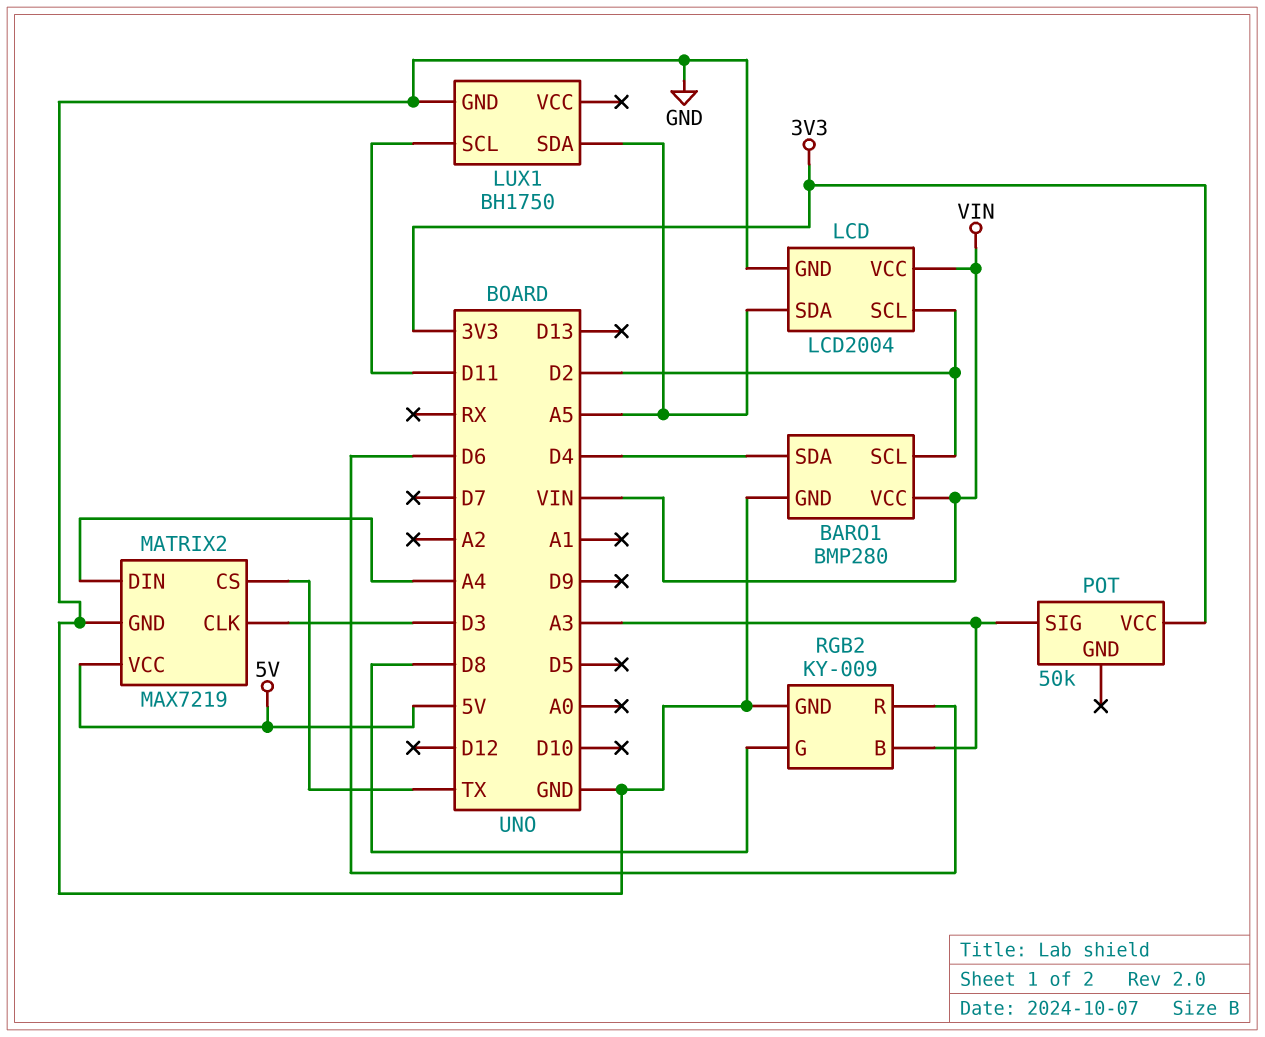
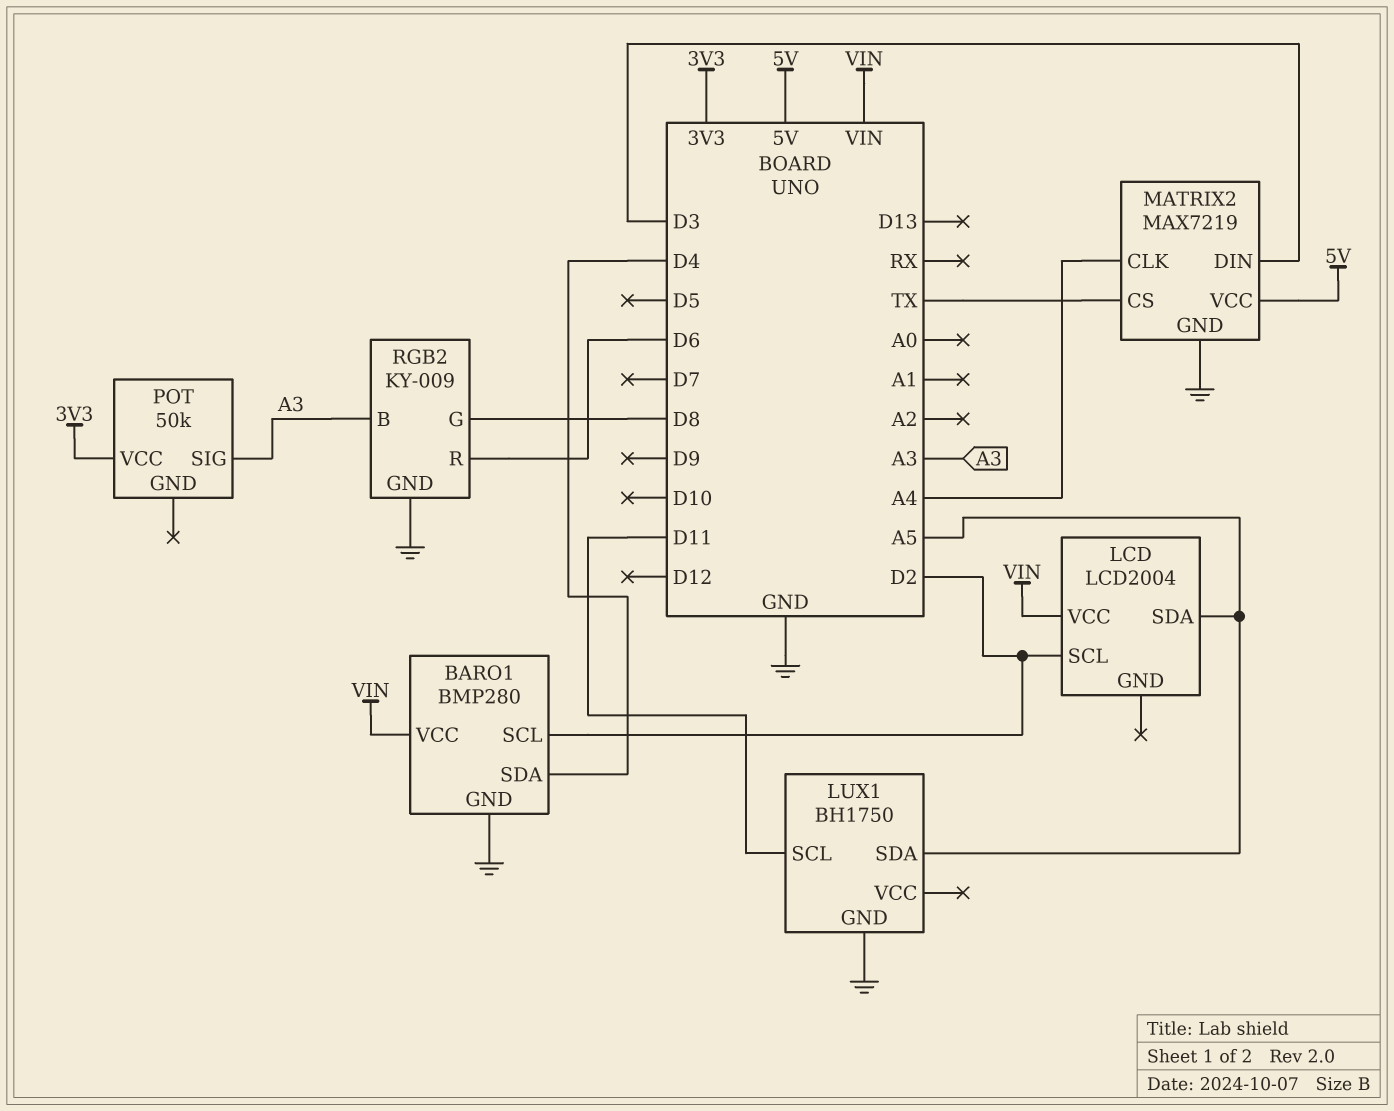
LCD pin GND: GND -> none
MATRIX2 pin CLK: D3 -> A4
MATRIX2 pin DIN: A4 -> D3

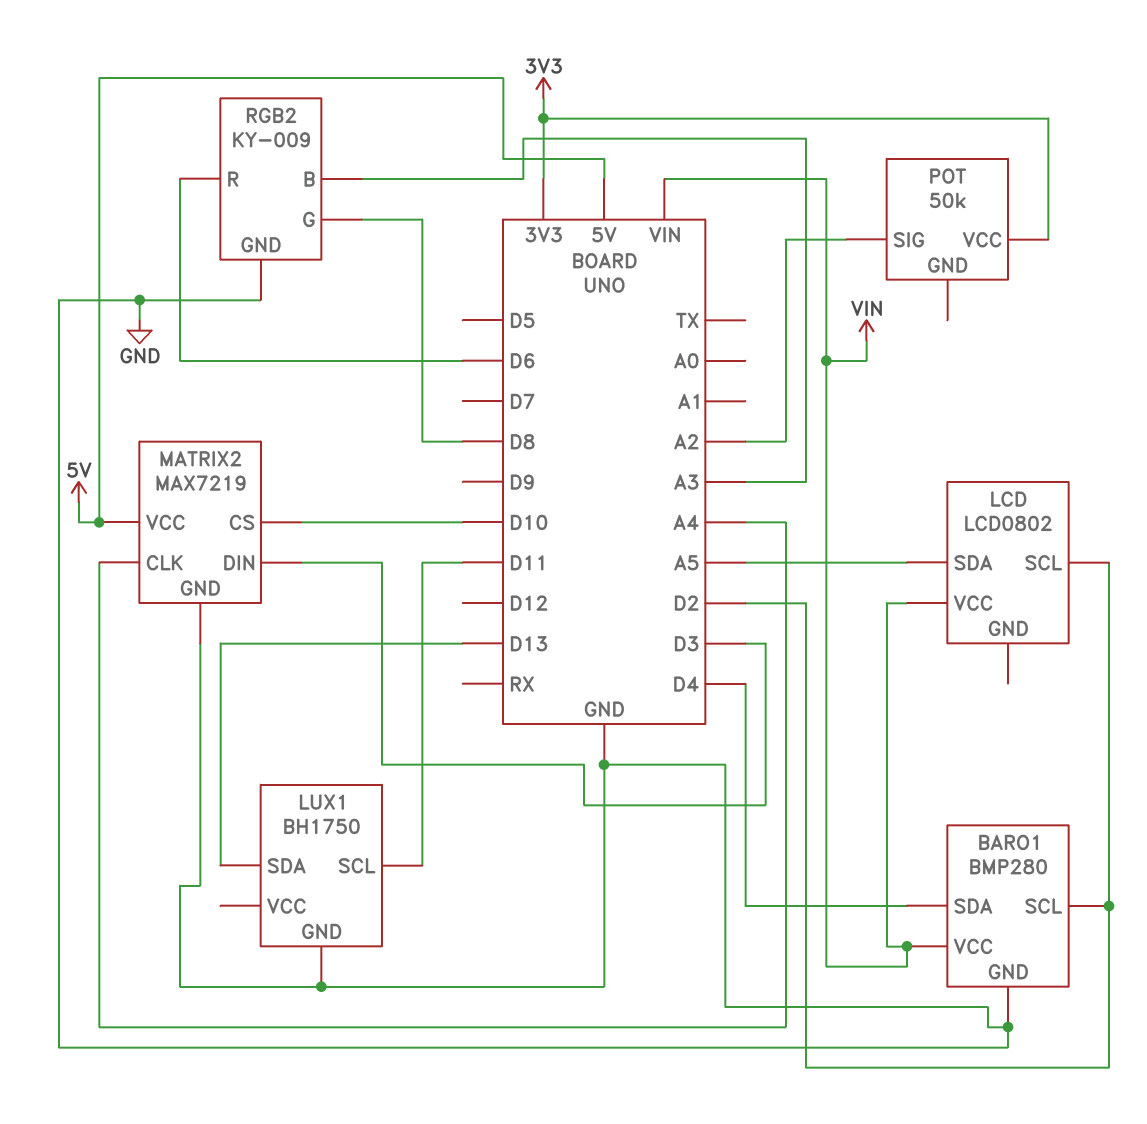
LCD: LCD2004 -> LCD0802
LUX1 pin SDA: A5 -> D13
MATRIX2 pin CS: TX -> D10
POT pin SIG: A3 -> A2

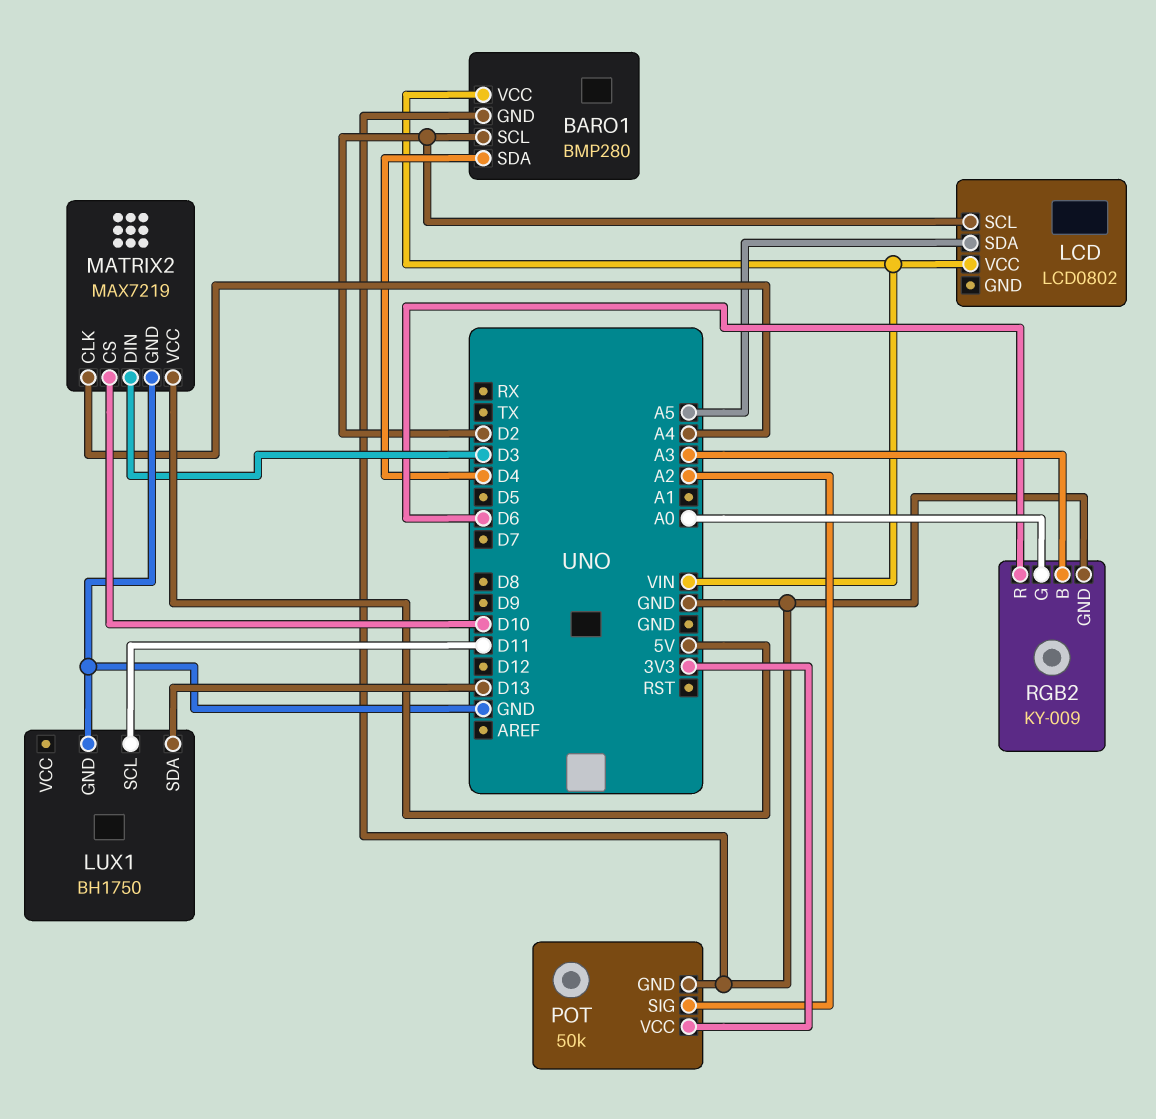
POT pin GND: none -> GND
RGB2 pin G: D8 -> A0

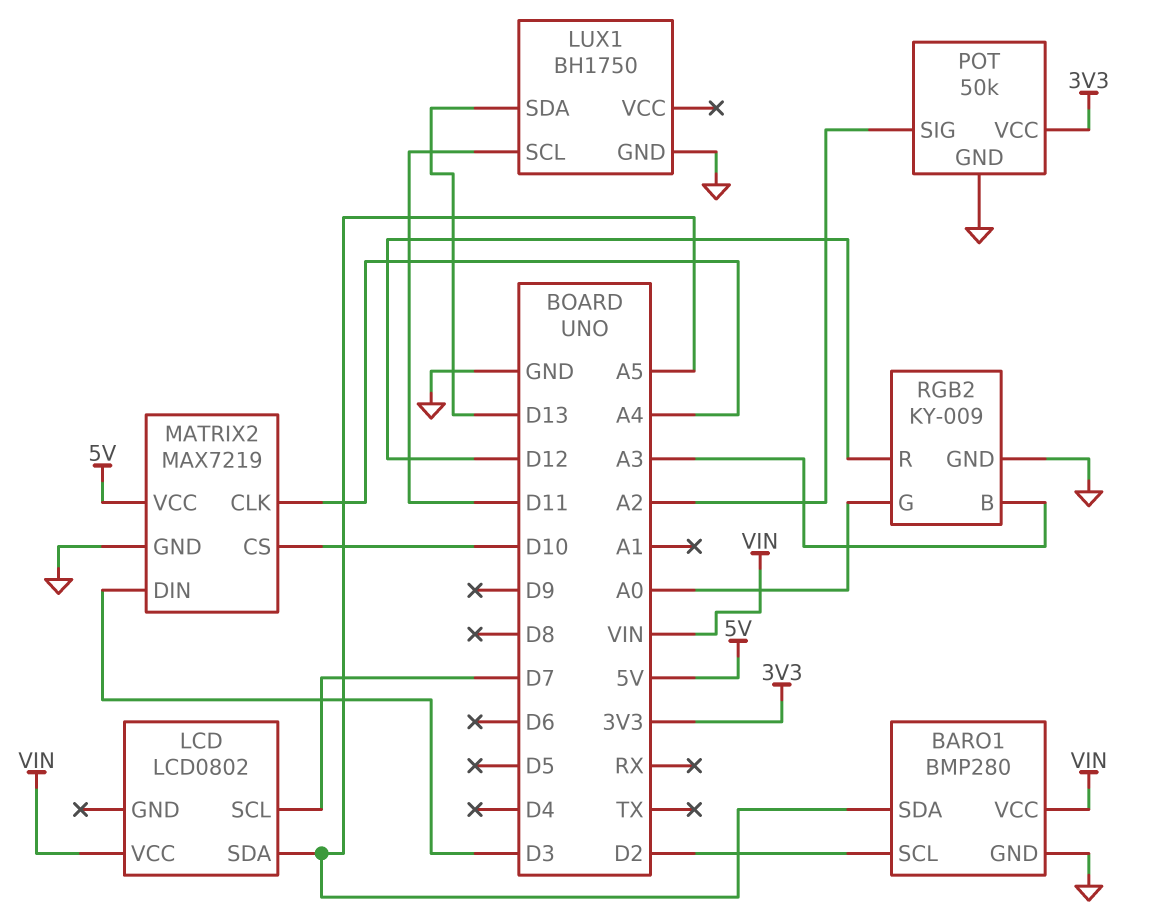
BARO1 pin SDA: D4 -> A5
LCD pin SCL: D2 -> D7
RGB2 pin R: D6 -> D12

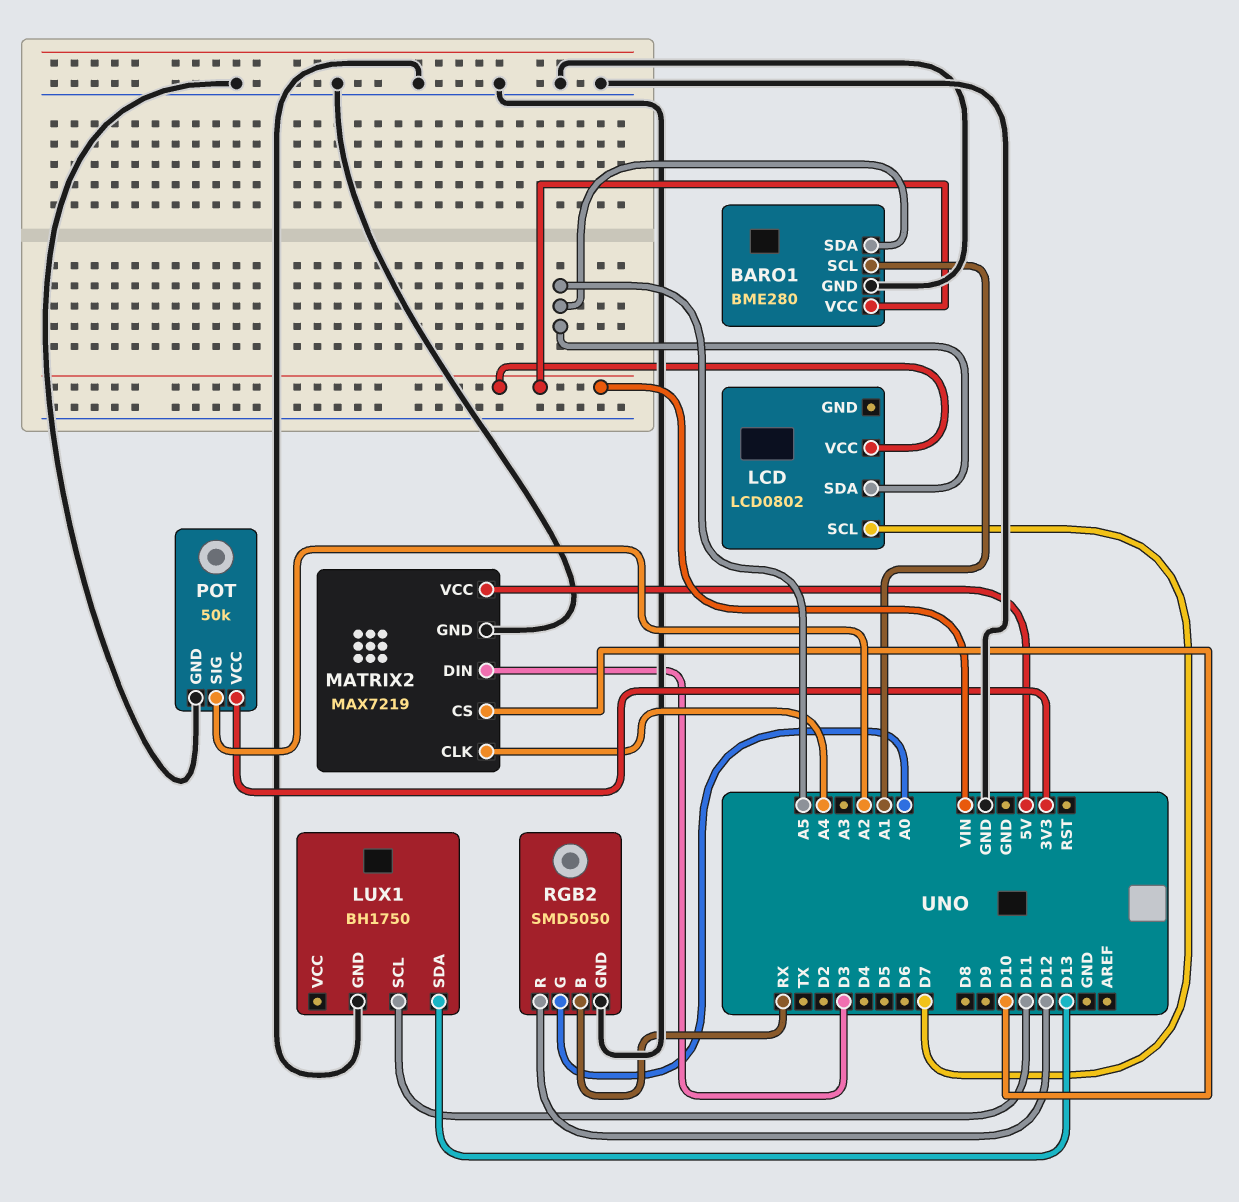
BARO1: BMP280 -> BME280
BARO1 pin SCL: D2 -> A1
RGB2: KY-009 -> SMD5050
RGB2 pin B: A3 -> RX

